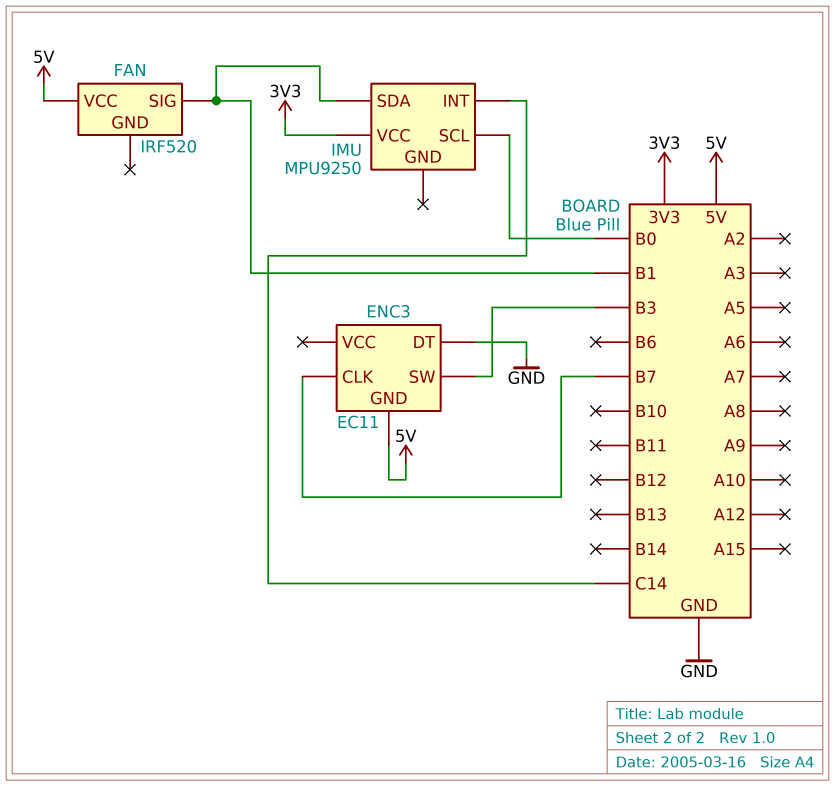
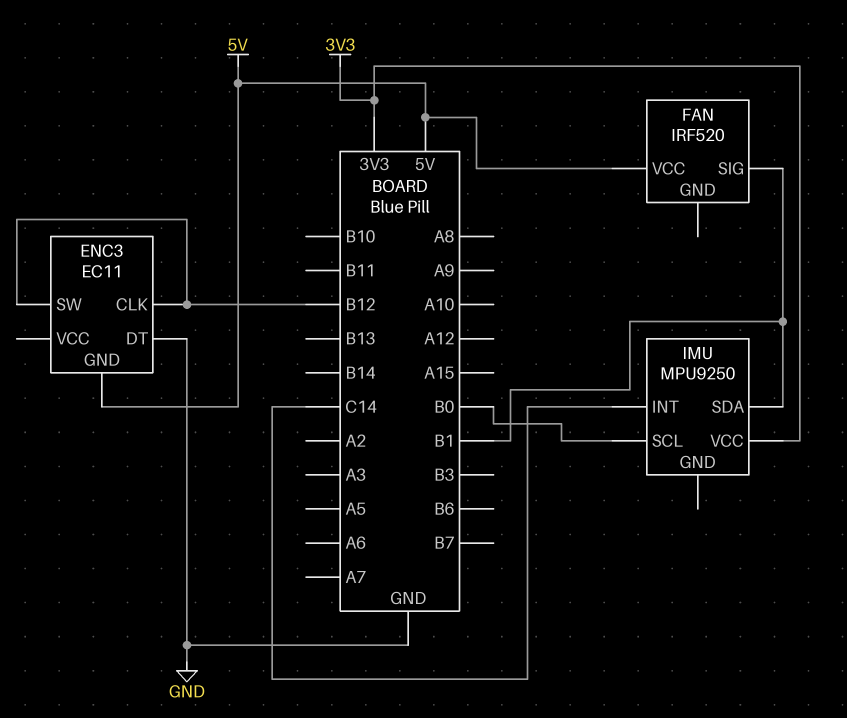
ENC3 pin CLK: B7 -> B12
ENC3 pin SW: B3 -> B12

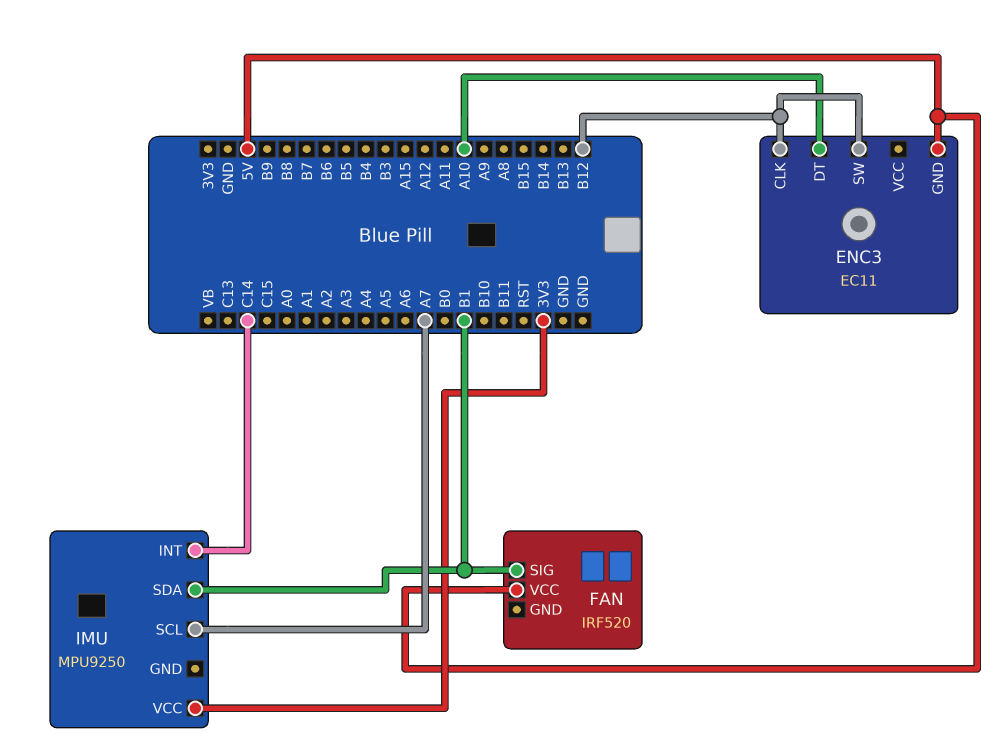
ENC3 pin DT: GND -> A10
IMU pin SCL: B0 -> A7

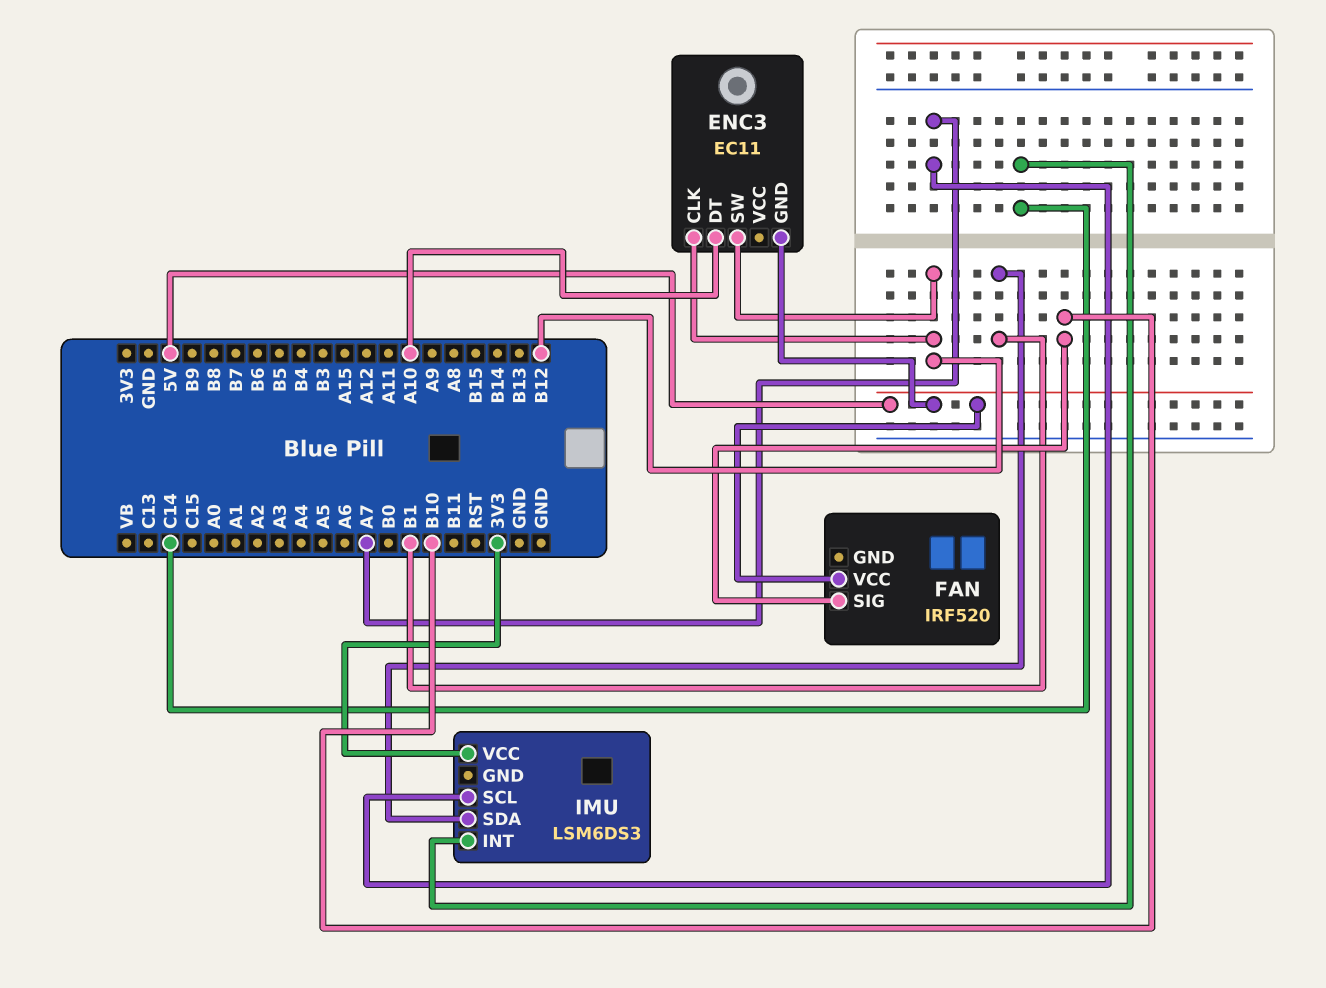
FAN pin SIG: B1 -> B10
IMU: MPU9250 -> LSM6DS3

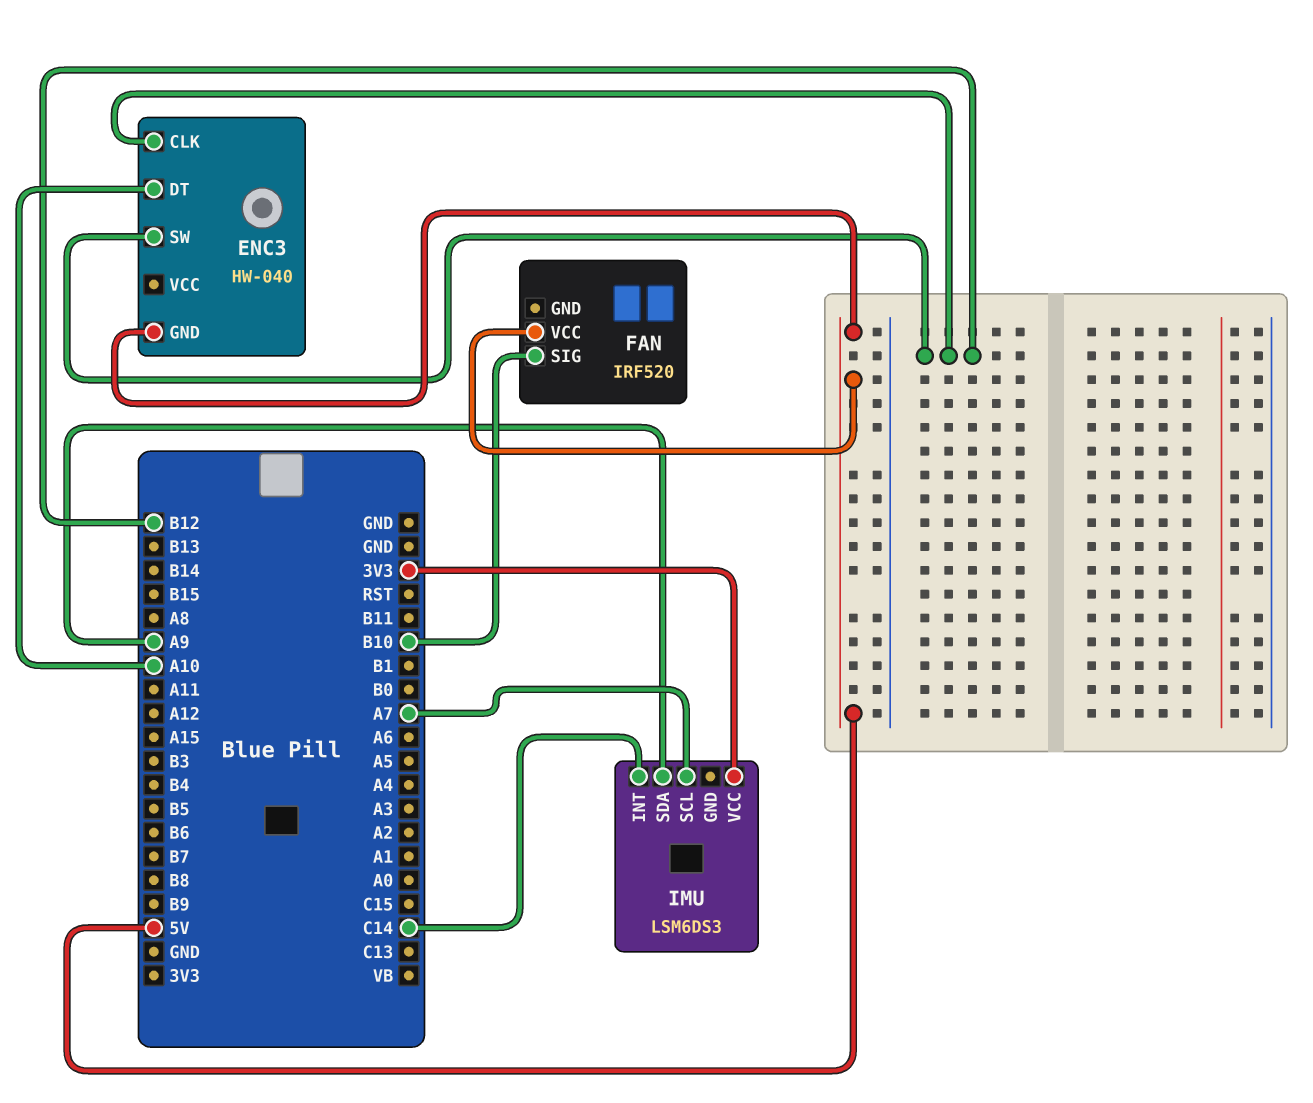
ENC3: EC11 -> HW-040
IMU pin SDA: B1 -> A9

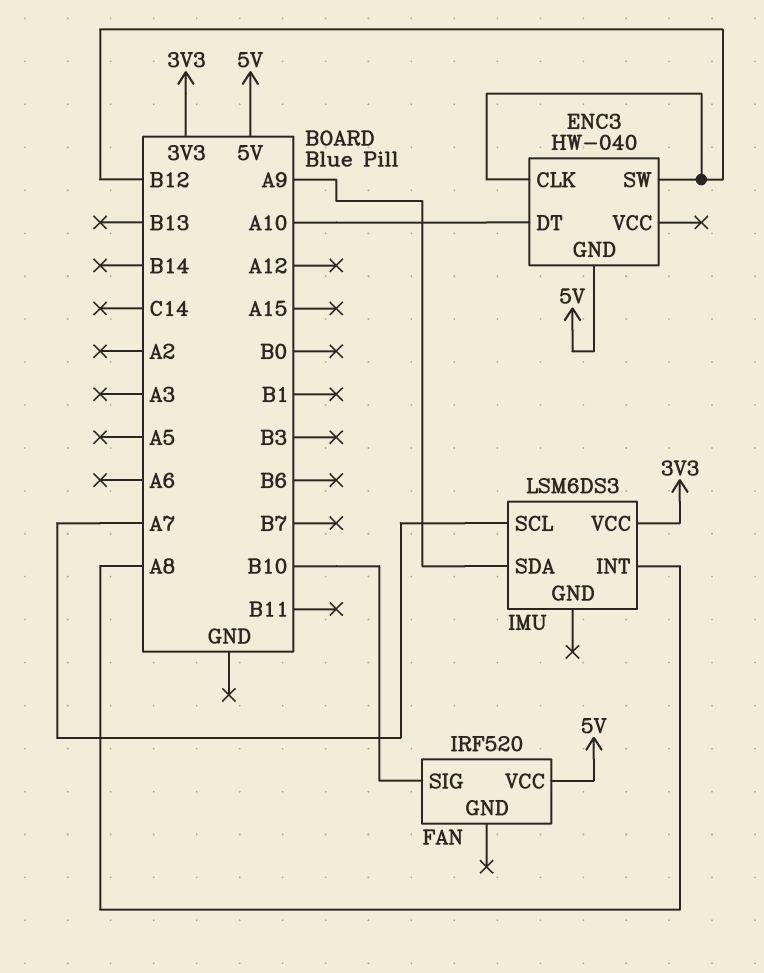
IMU pin INT: C14 -> A8

